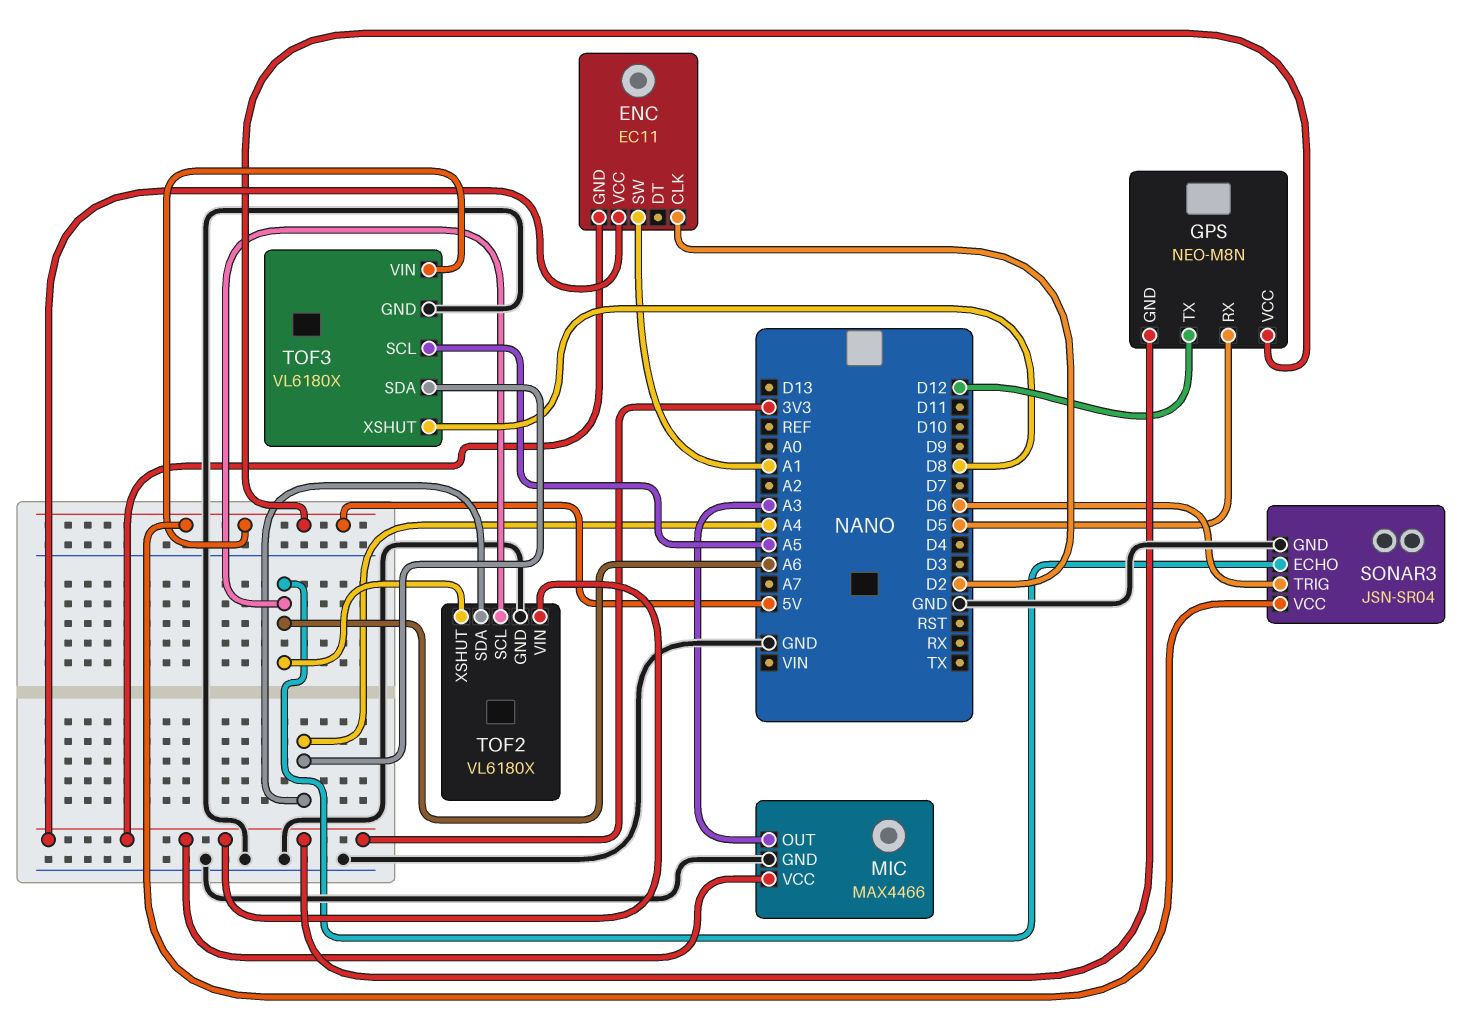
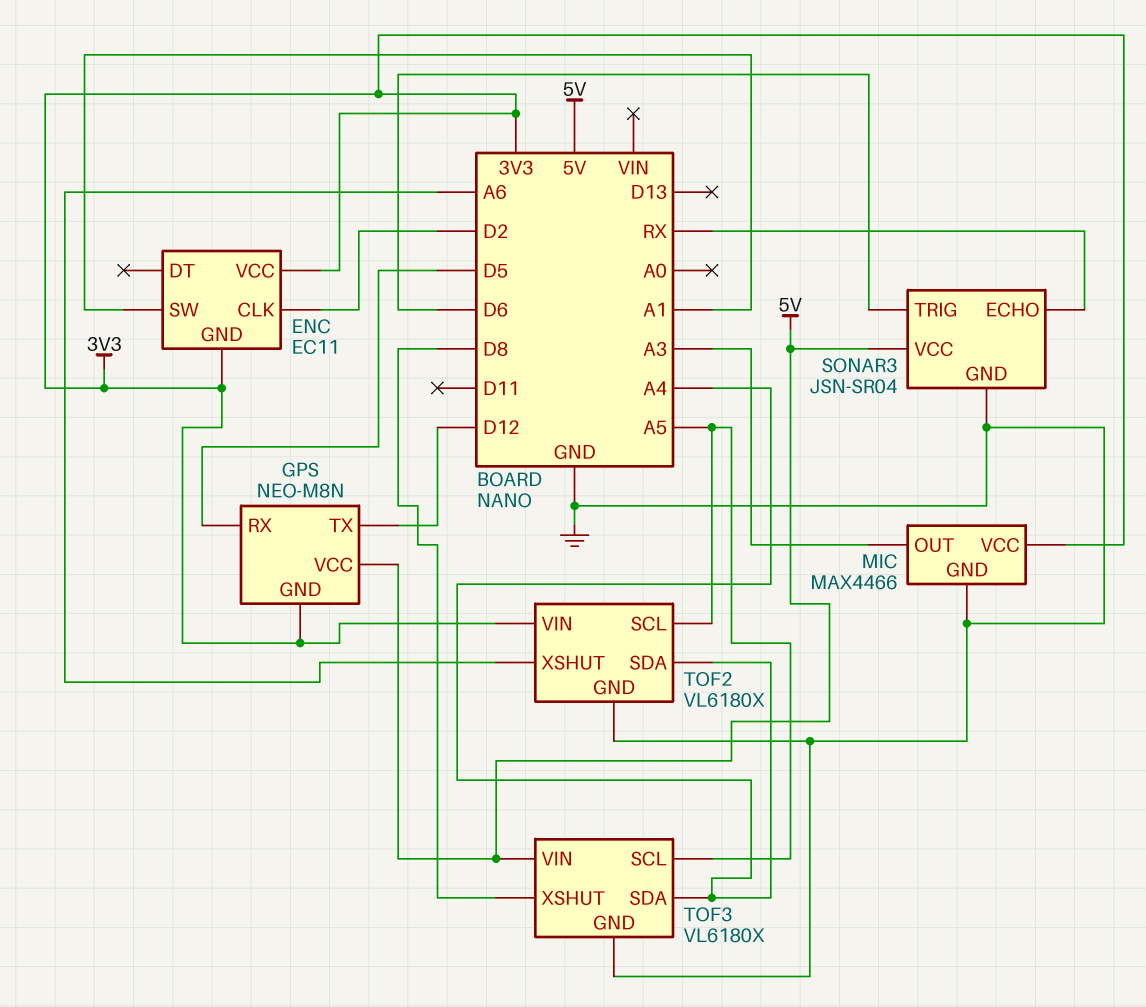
SONAR3 pin ECHO: A6 -> RX
TOF2 pin SCL: A6 -> A5

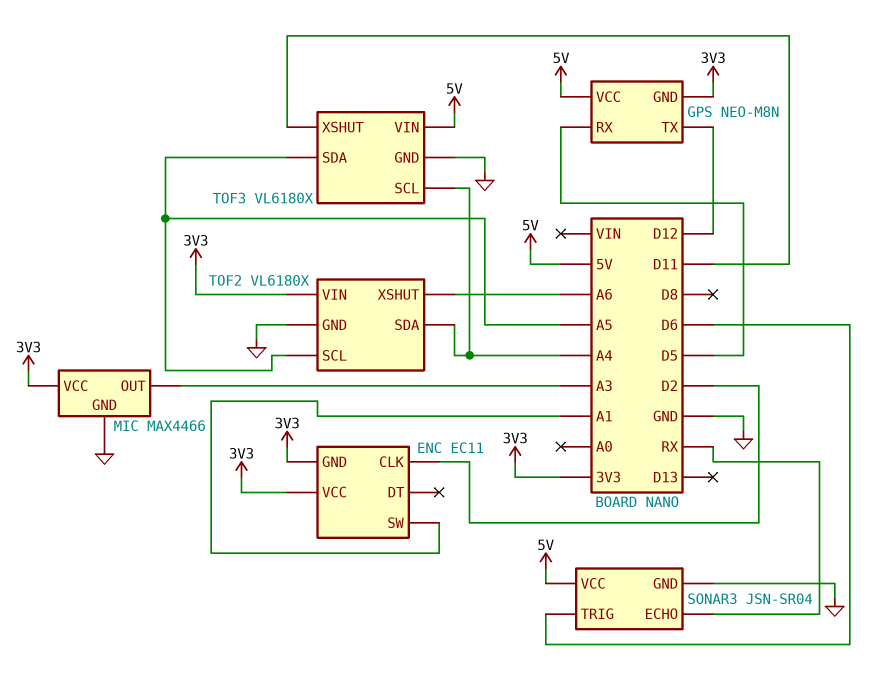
TOF3 pin SCL: A5 -> A4
TOF3 pin SDA: A4 -> A5
TOF3 pin XSHUT: D8 -> D11

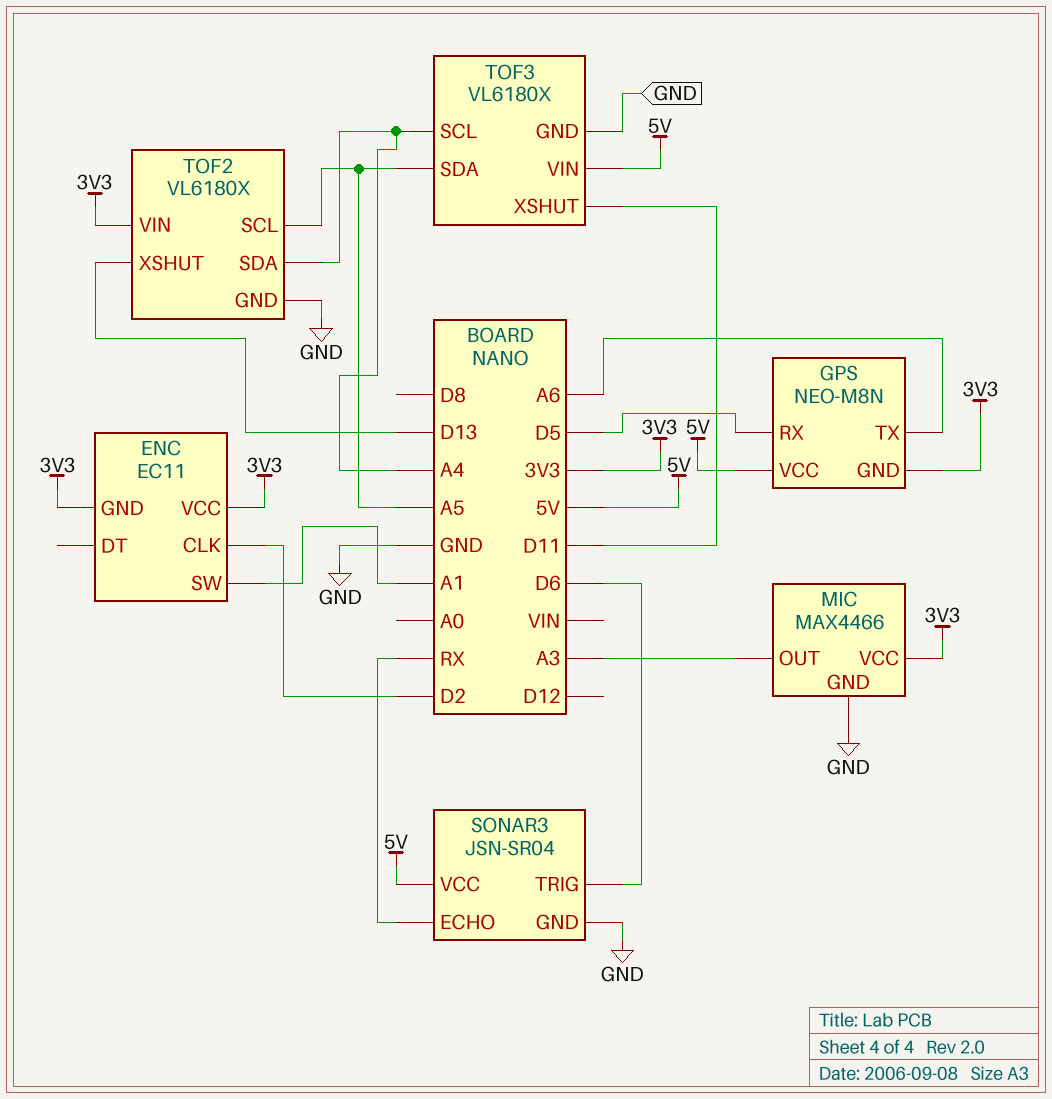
GPS pin TX: D12 -> A6
TOF2 pin XSHUT: A6 -> D13

